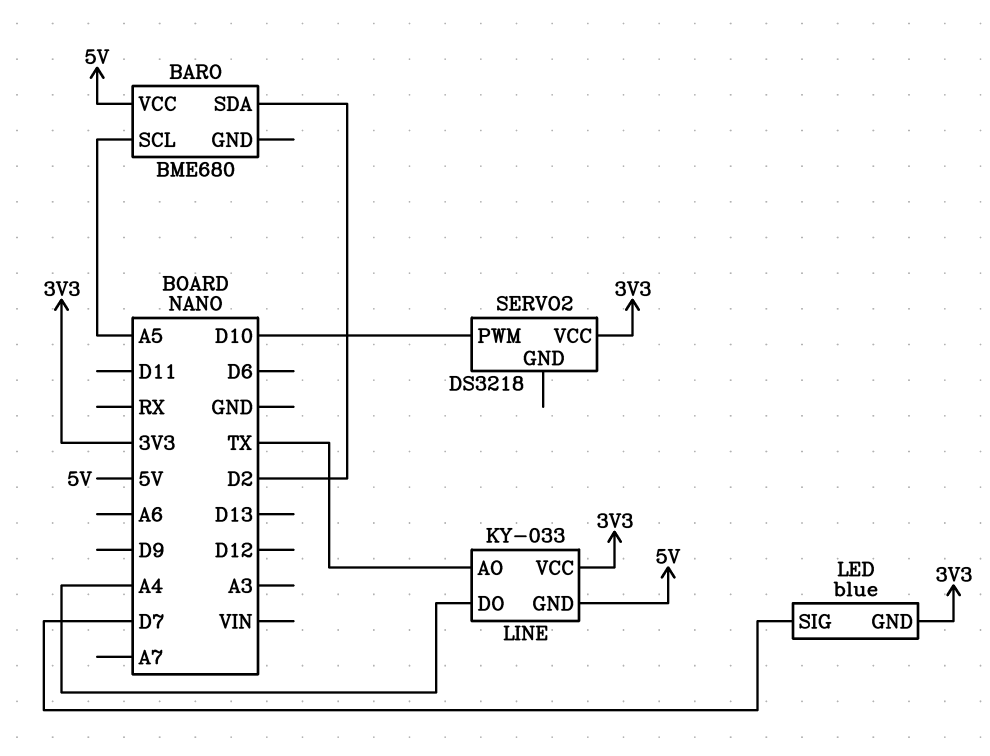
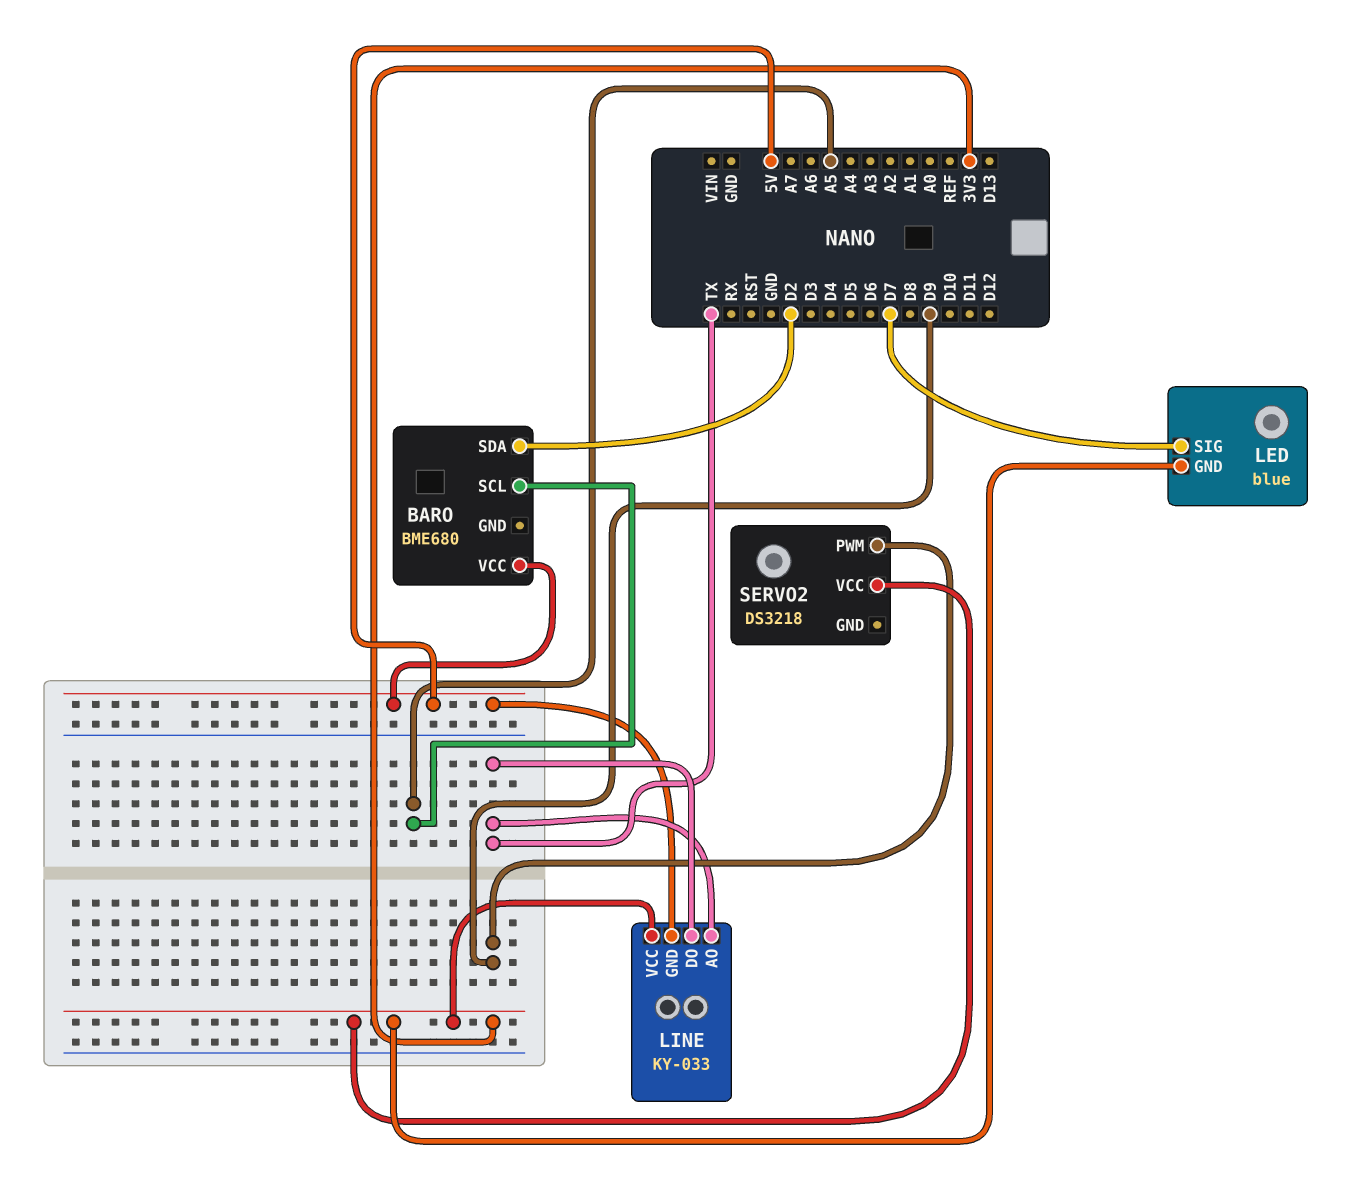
LINE pin DO: A4 -> TX
SERVO2 pin PWM: D10 -> D9

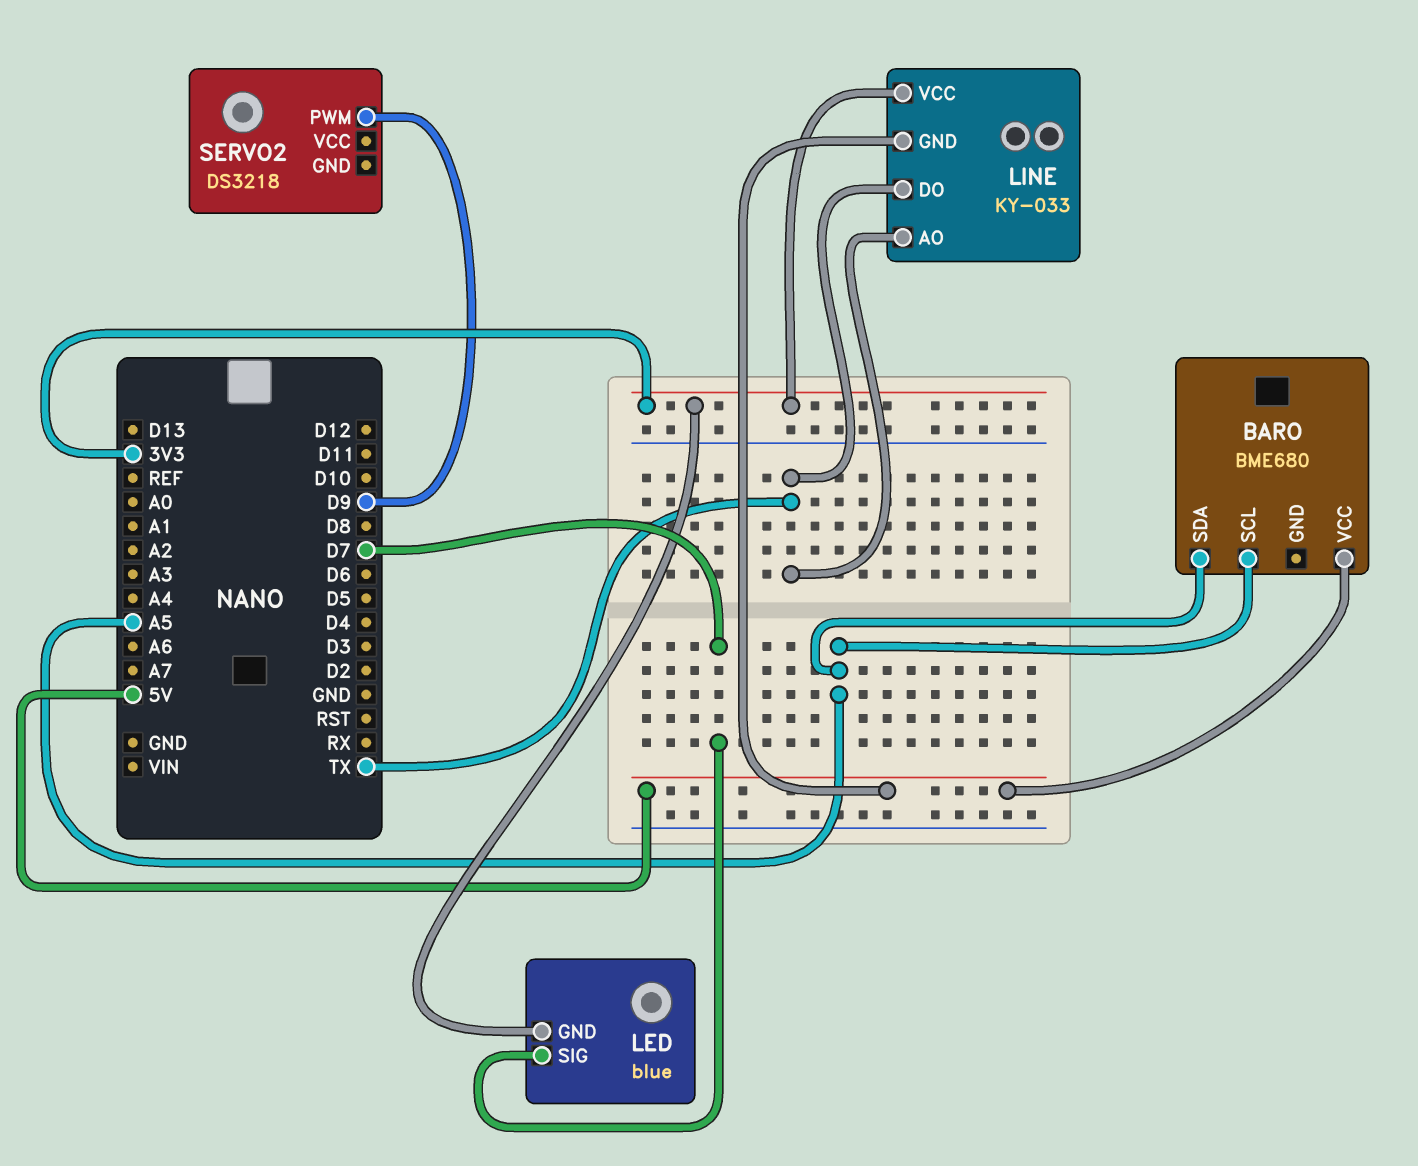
BARO pin SDA: D2 -> A5
SERVO2 pin VCC: 3V3 -> none

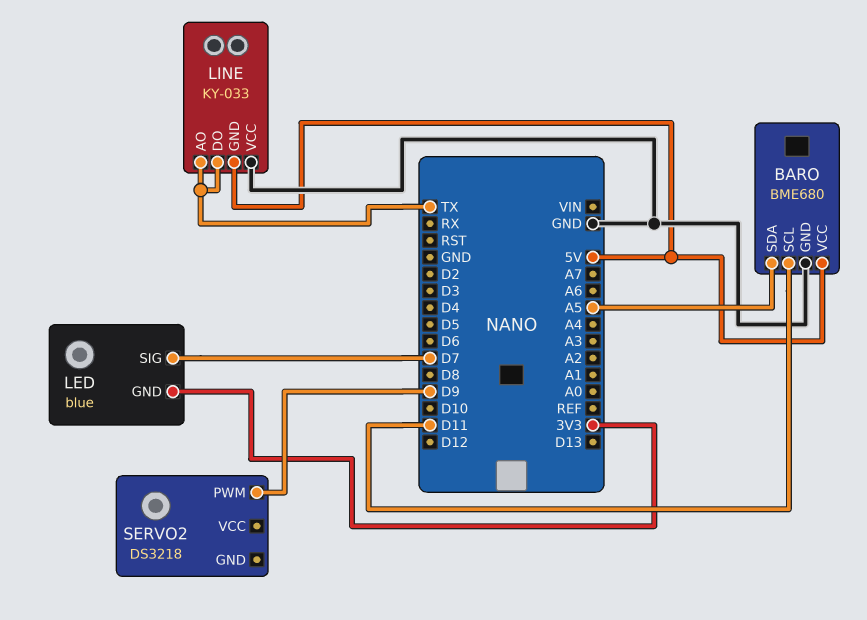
BARO pin GND: none -> GND
BARO pin SCL: A5 -> D11
LINE pin VCC: 3V3 -> GND

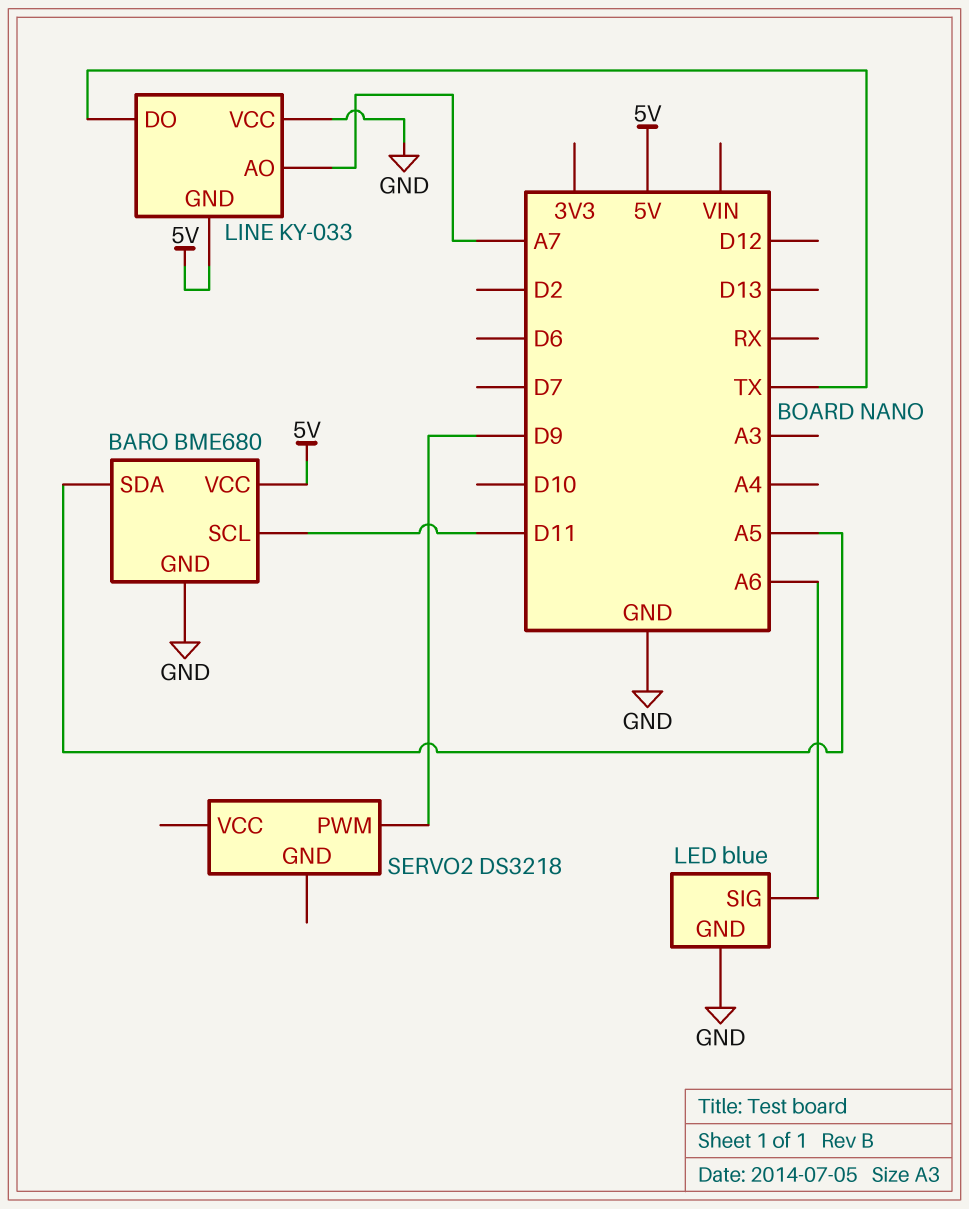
LED pin GND: 3V3 -> GND
LED pin SIG: D7 -> A6
LINE pin AO: TX -> A7

